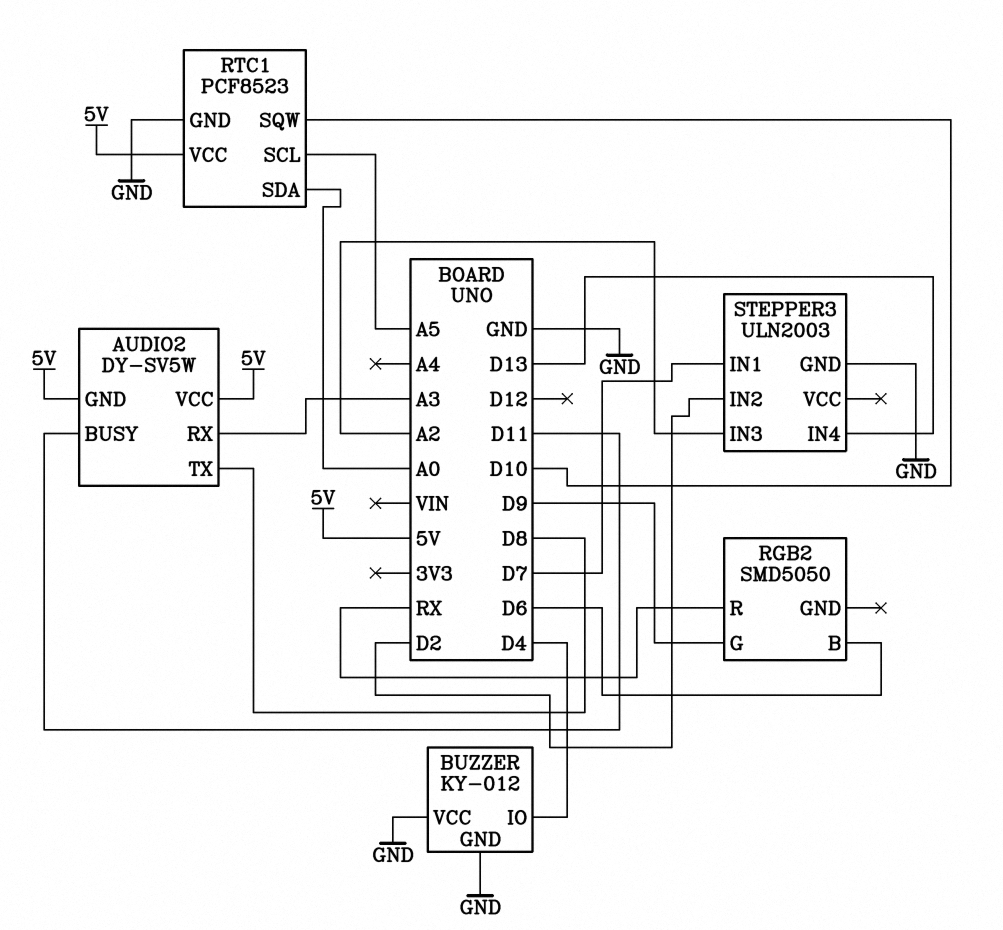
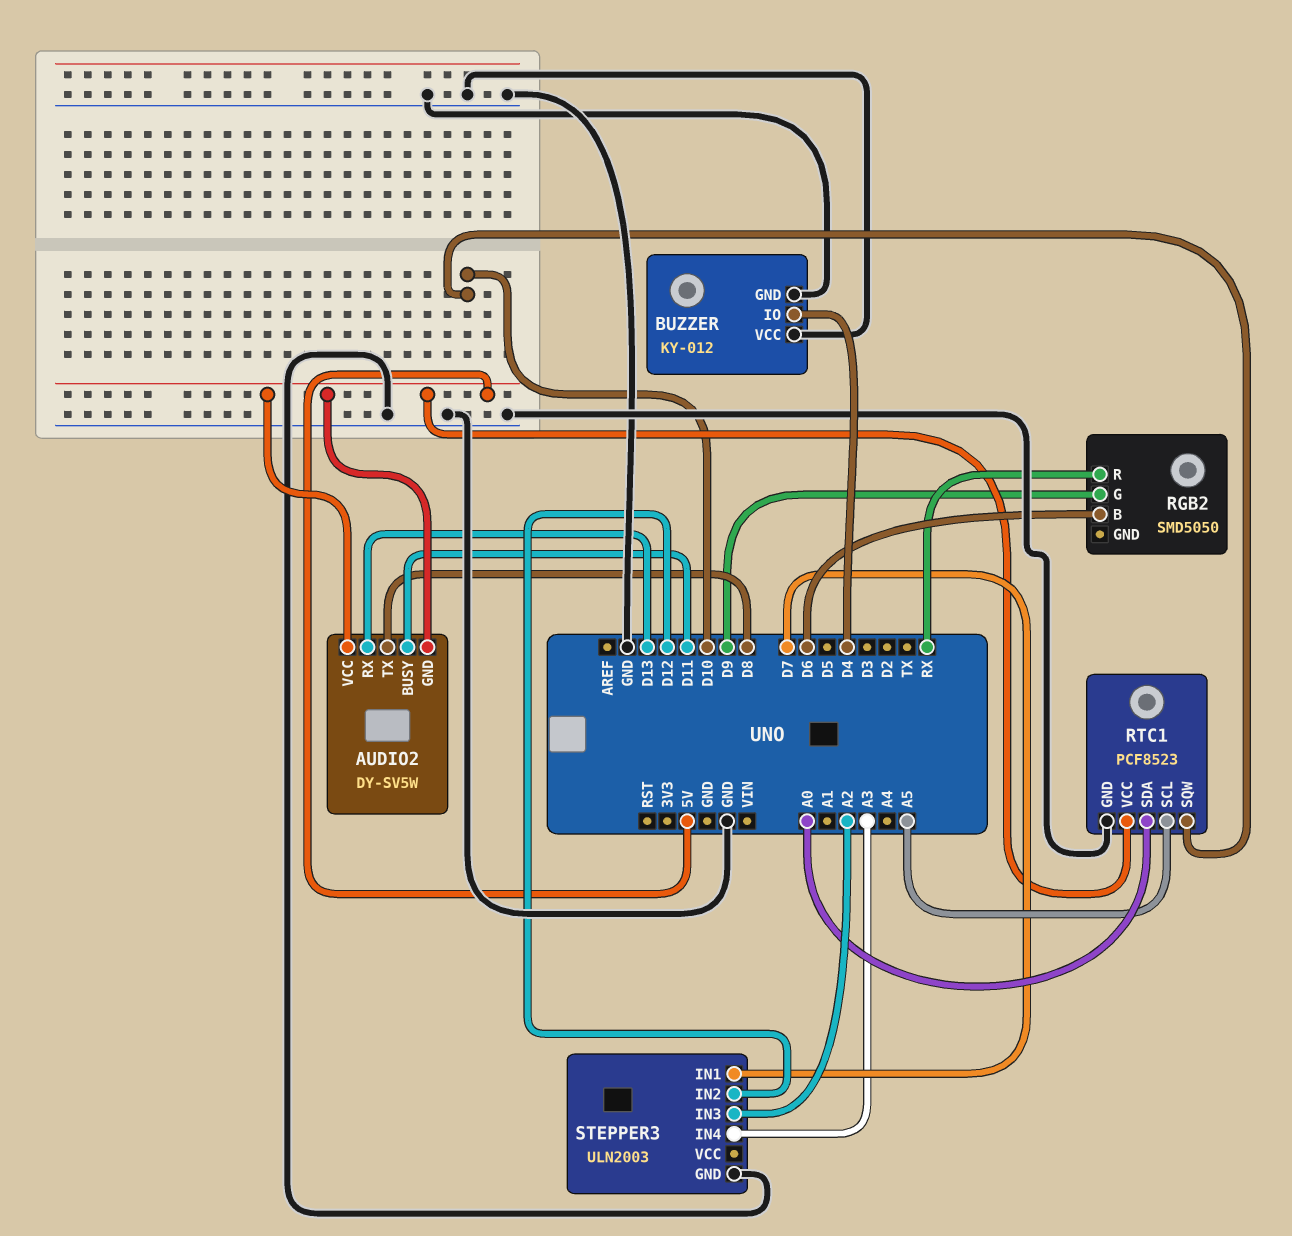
AUDIO2 pin RX: A3 -> D13
STEPPER3 pin IN2: D2 -> D12
STEPPER3 pin IN4: D13 -> A3

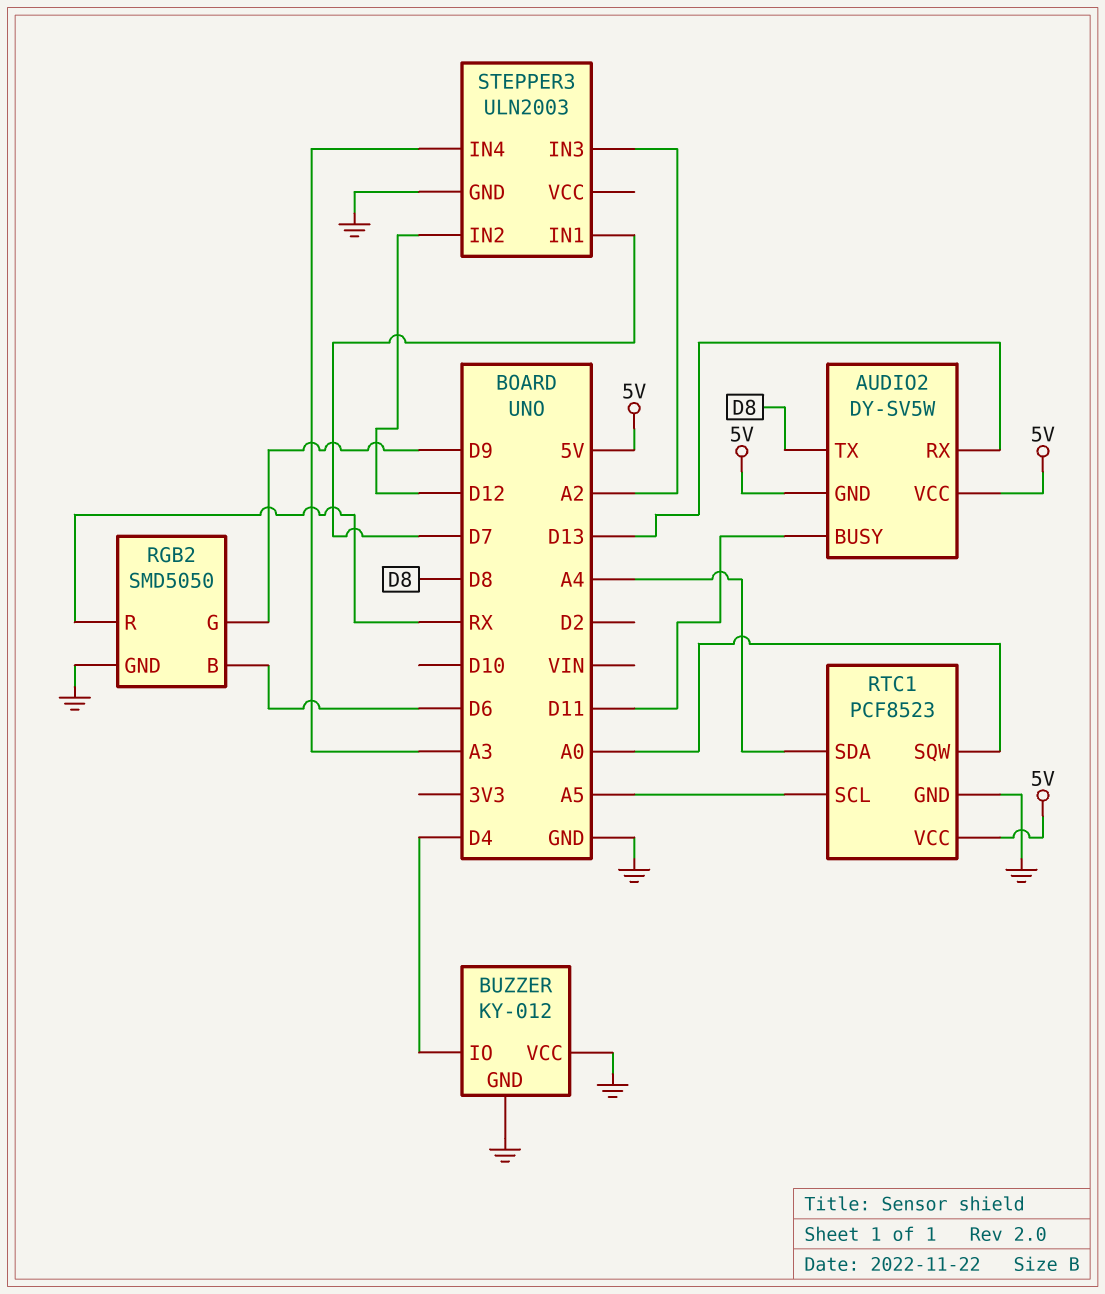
RGB2 pin GND: none -> GND
RTC1 pin SDA: A0 -> A4
RTC1 pin SQW: D10 -> A0

